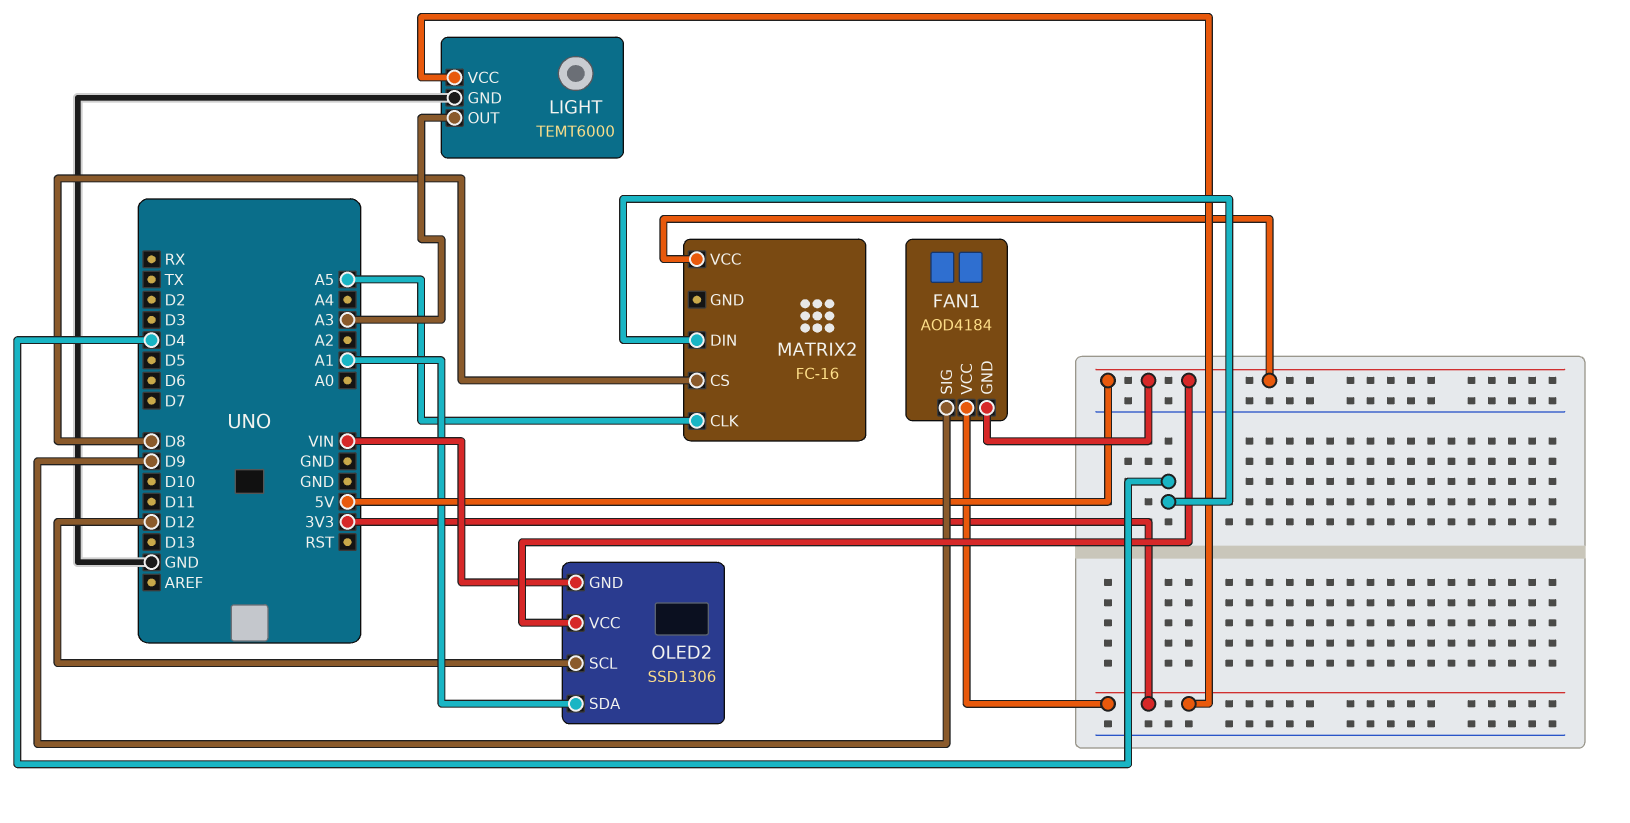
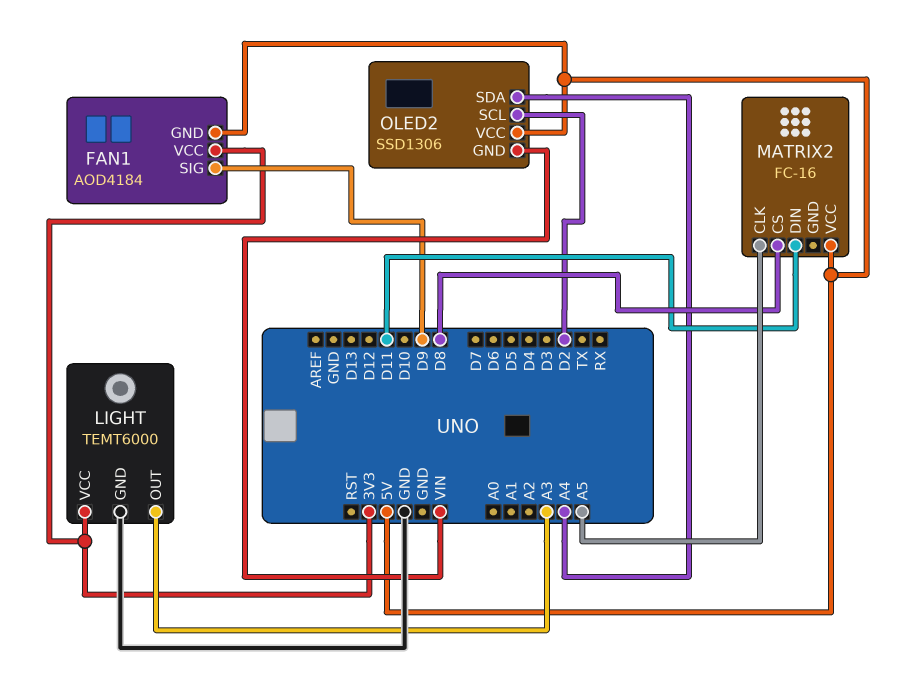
MATRIX2 pin DIN: D4 -> D11
OLED2 pin SCL: D12 -> D2
OLED2 pin SDA: A1 -> A4

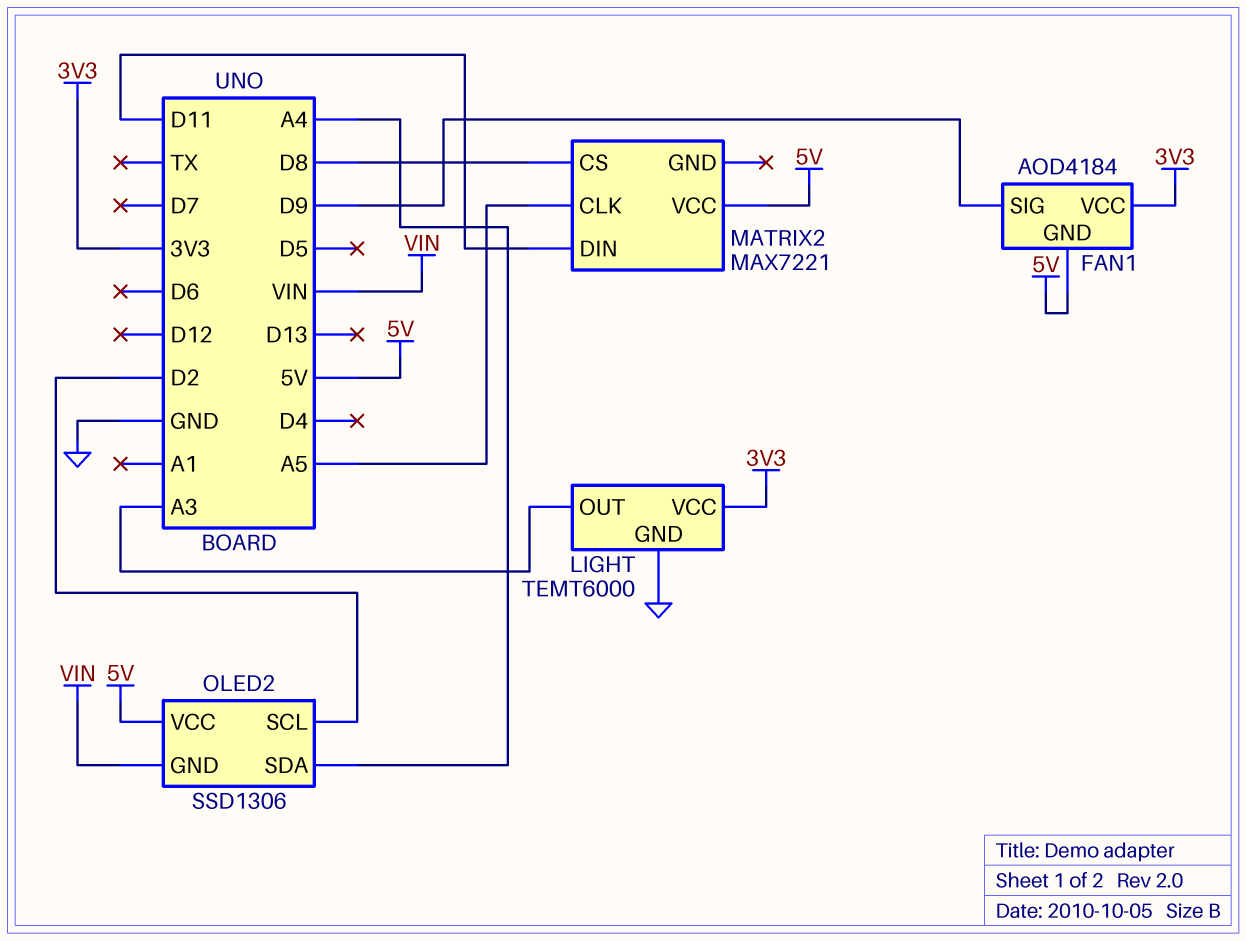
MATRIX2: FC-16 -> MAX7221

